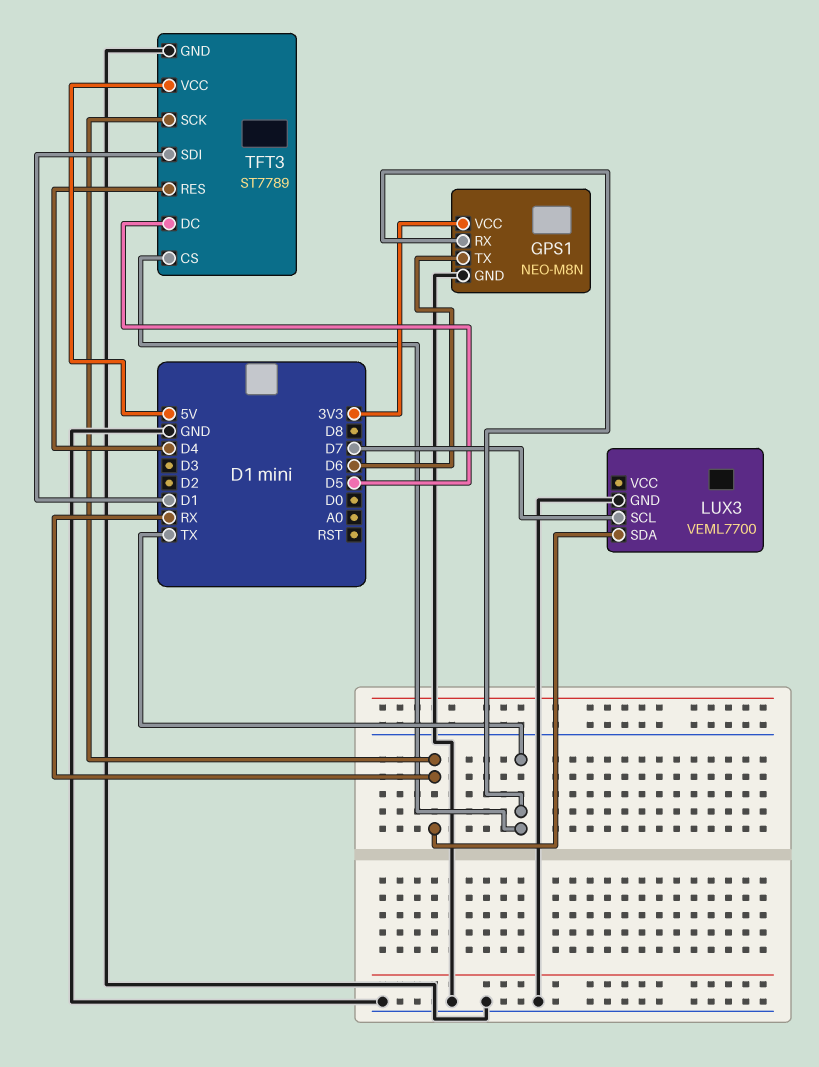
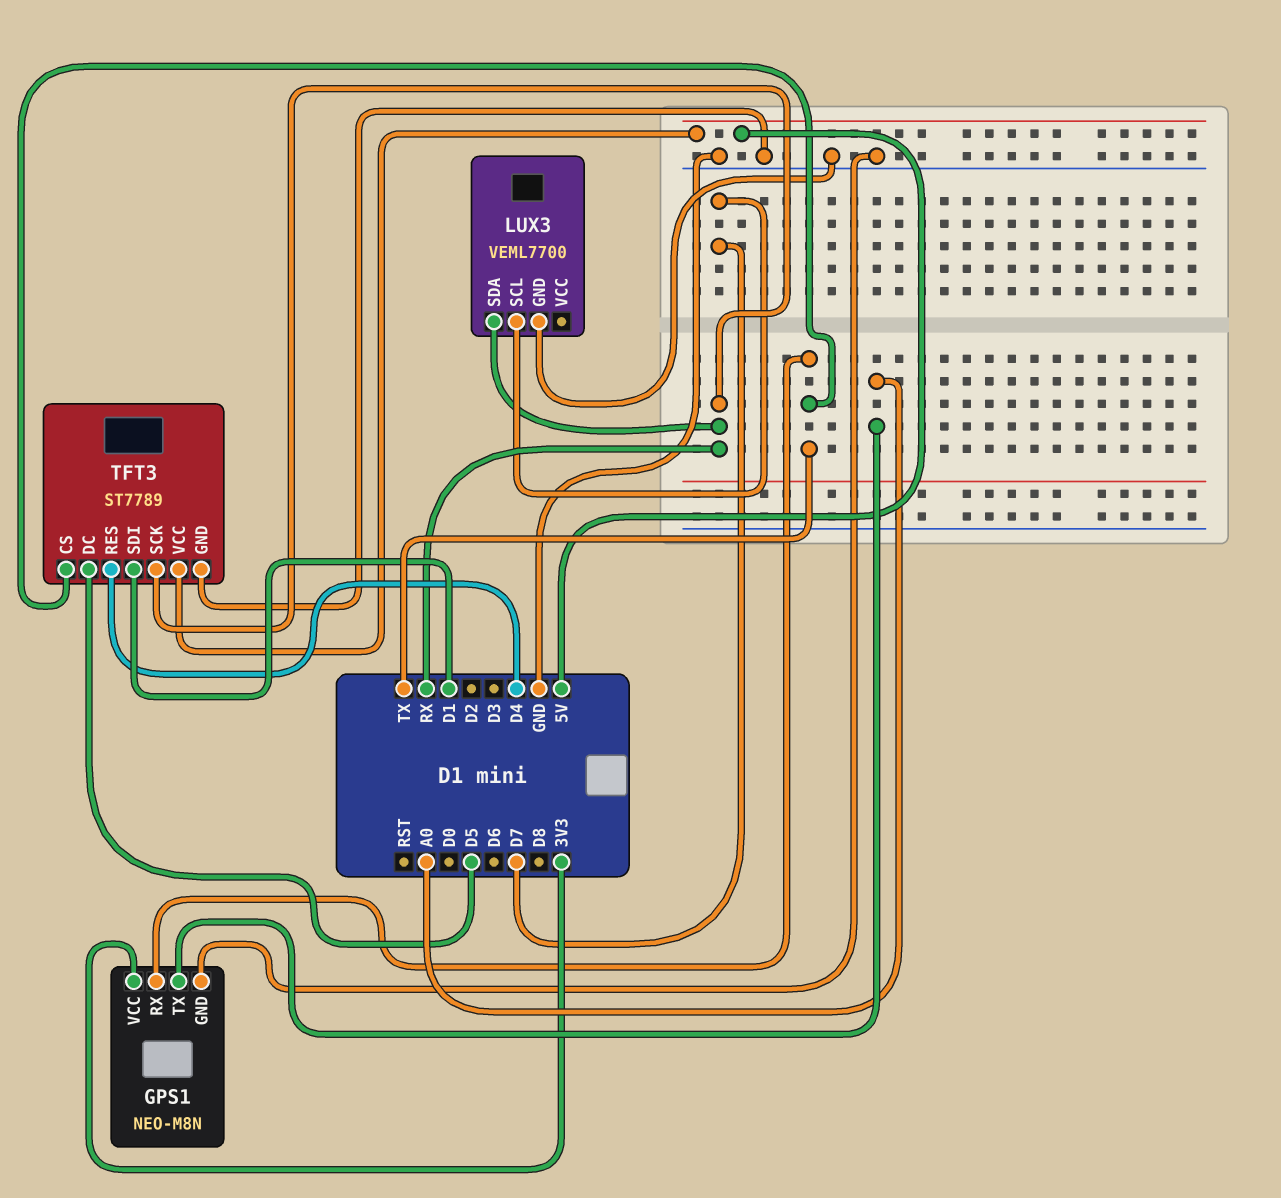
GPS1 pin TX: D6 -> A0

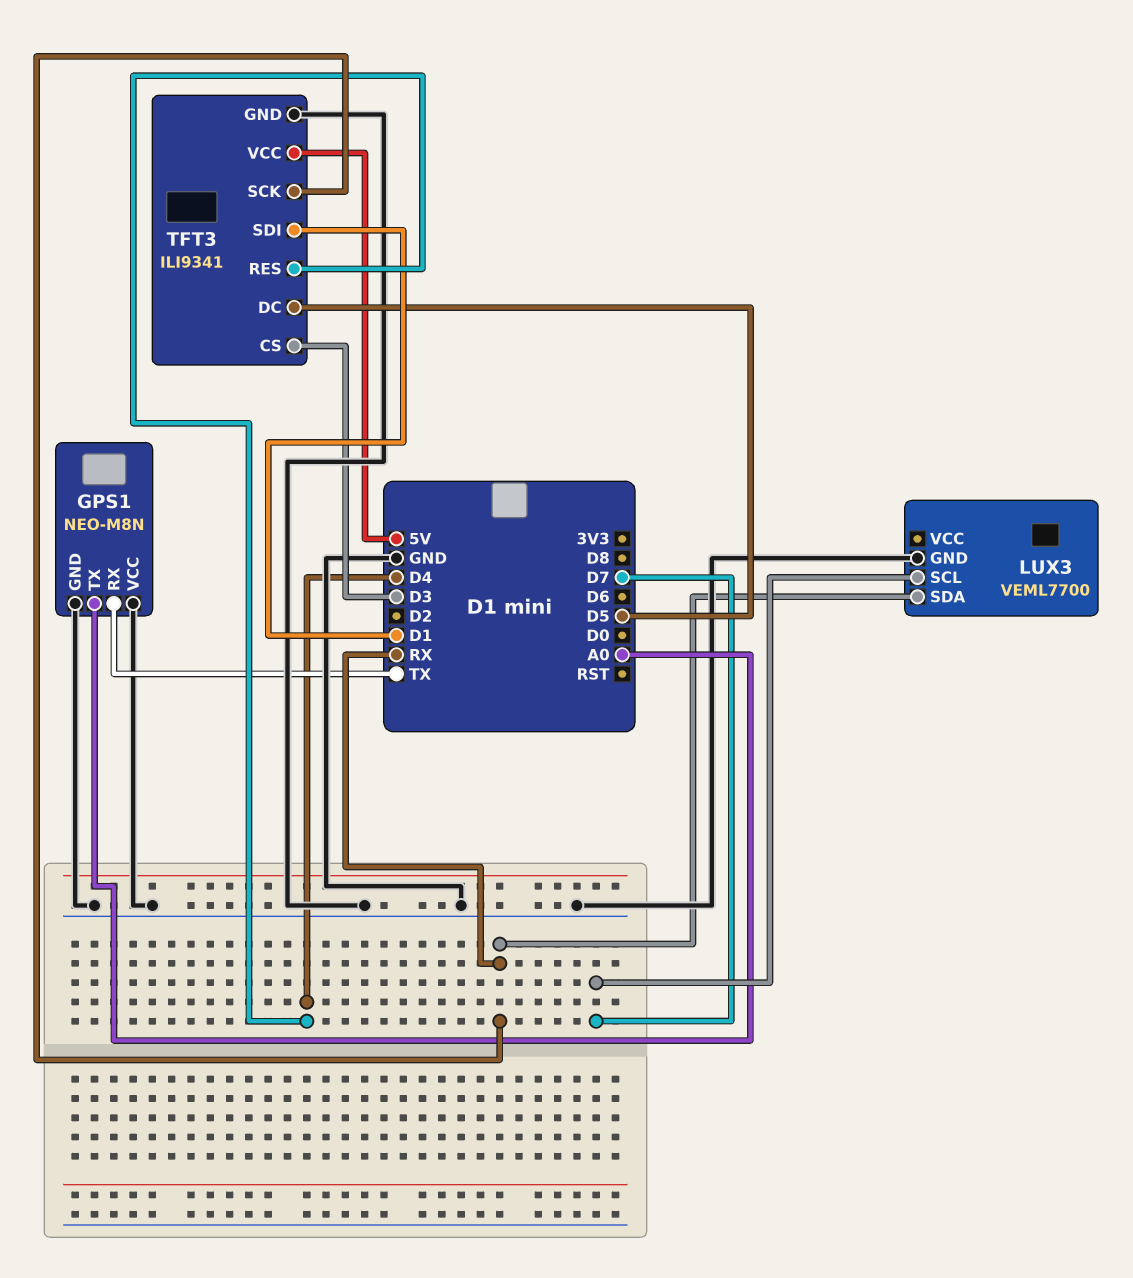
GPS1 pin VCC: 3V3 -> GND
TFT3: ST7789 -> ILI9341
TFT3 pin CS: TX -> D3

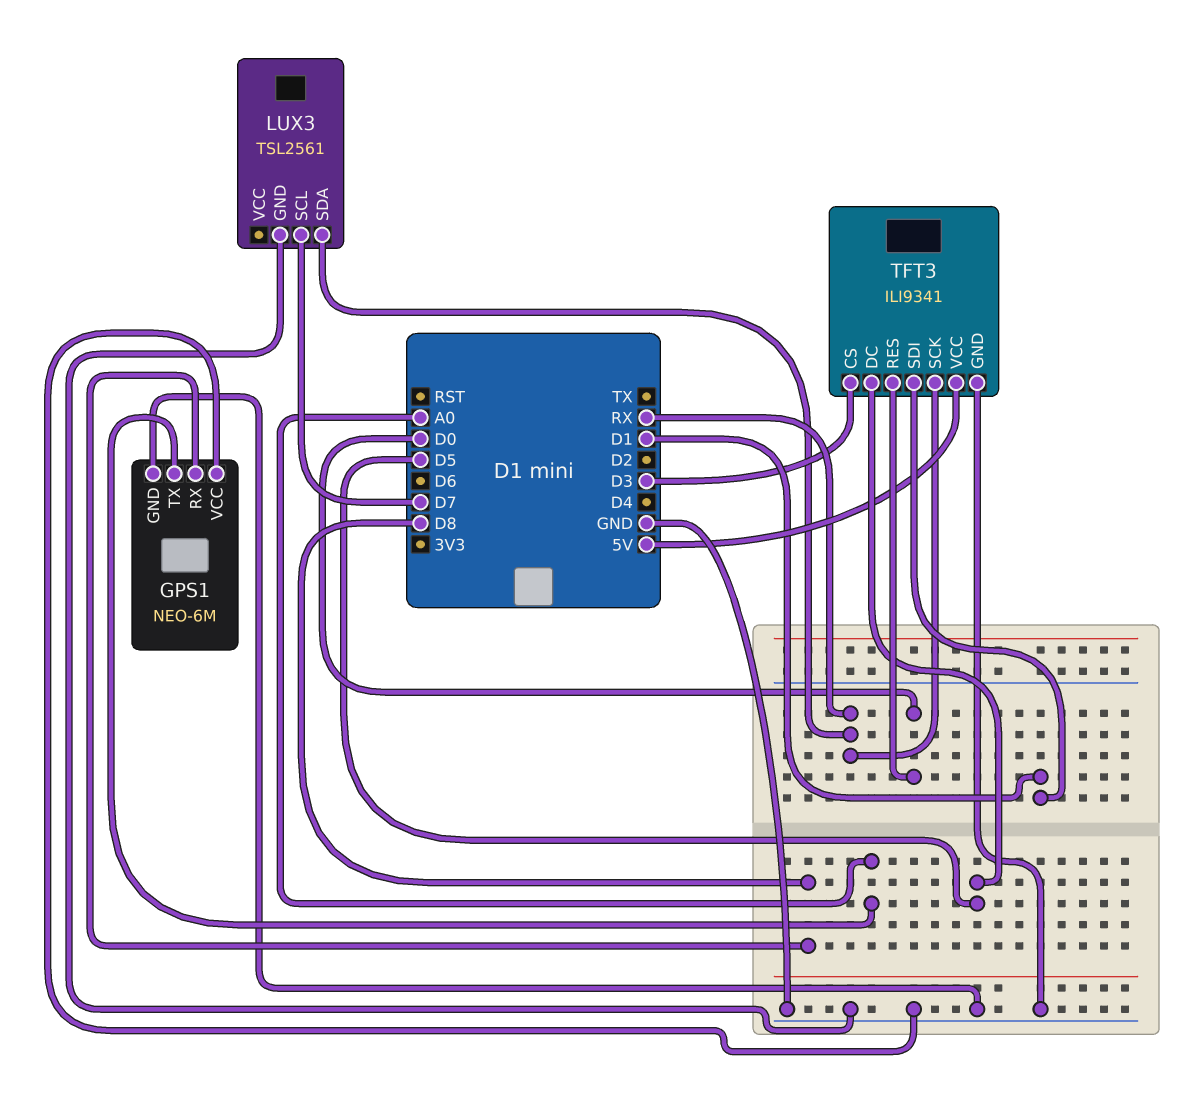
GPS1: NEO-M8N -> NEO-6M
GPS1 pin RX: TX -> D8
LUX3: VEML7700 -> TSL2561
TFT3 pin RES: D4 -> D0

